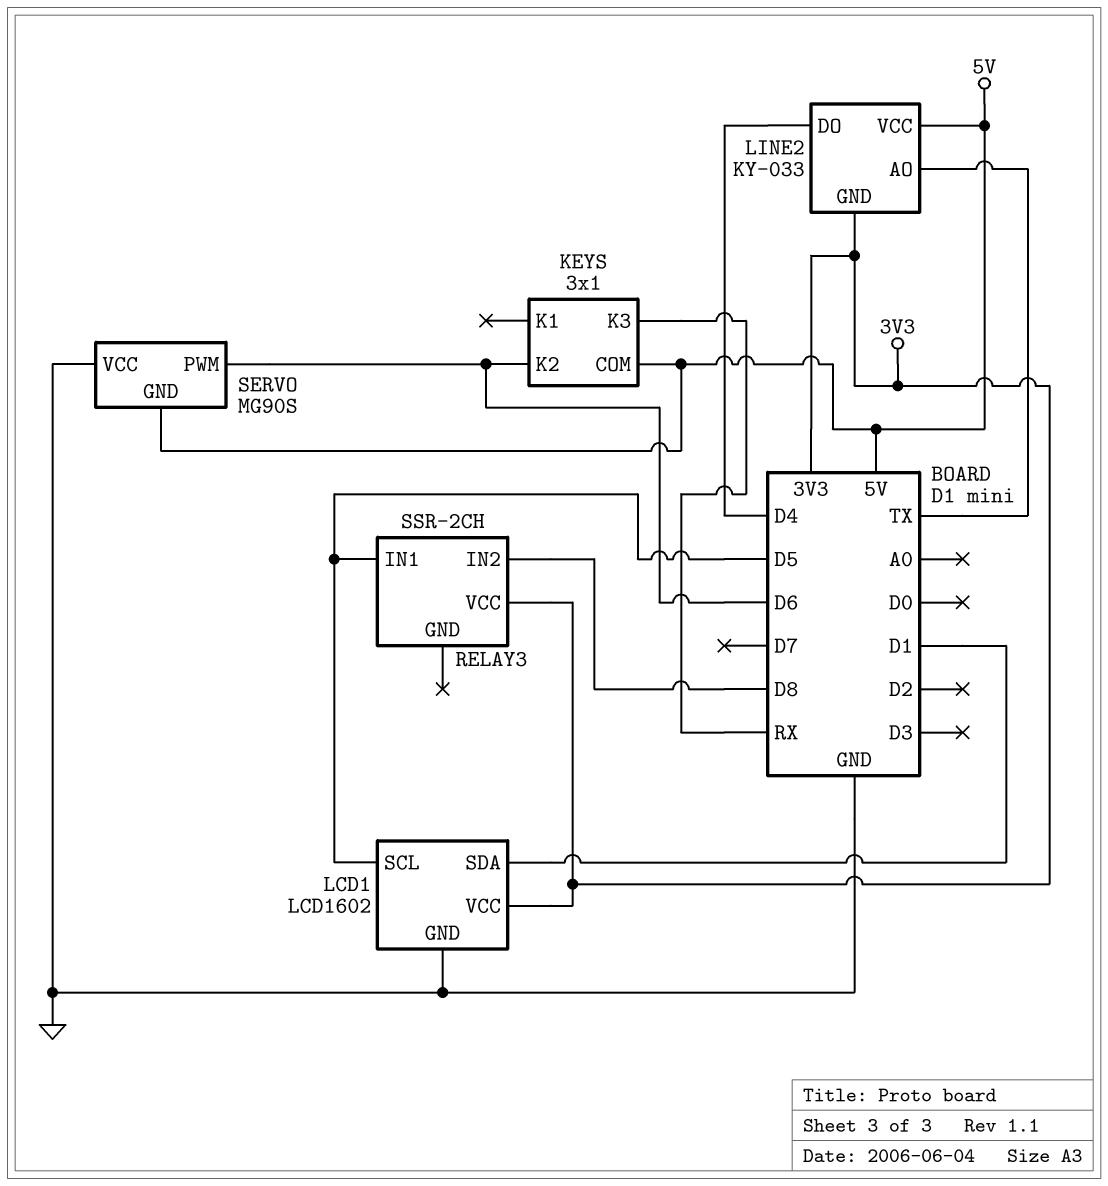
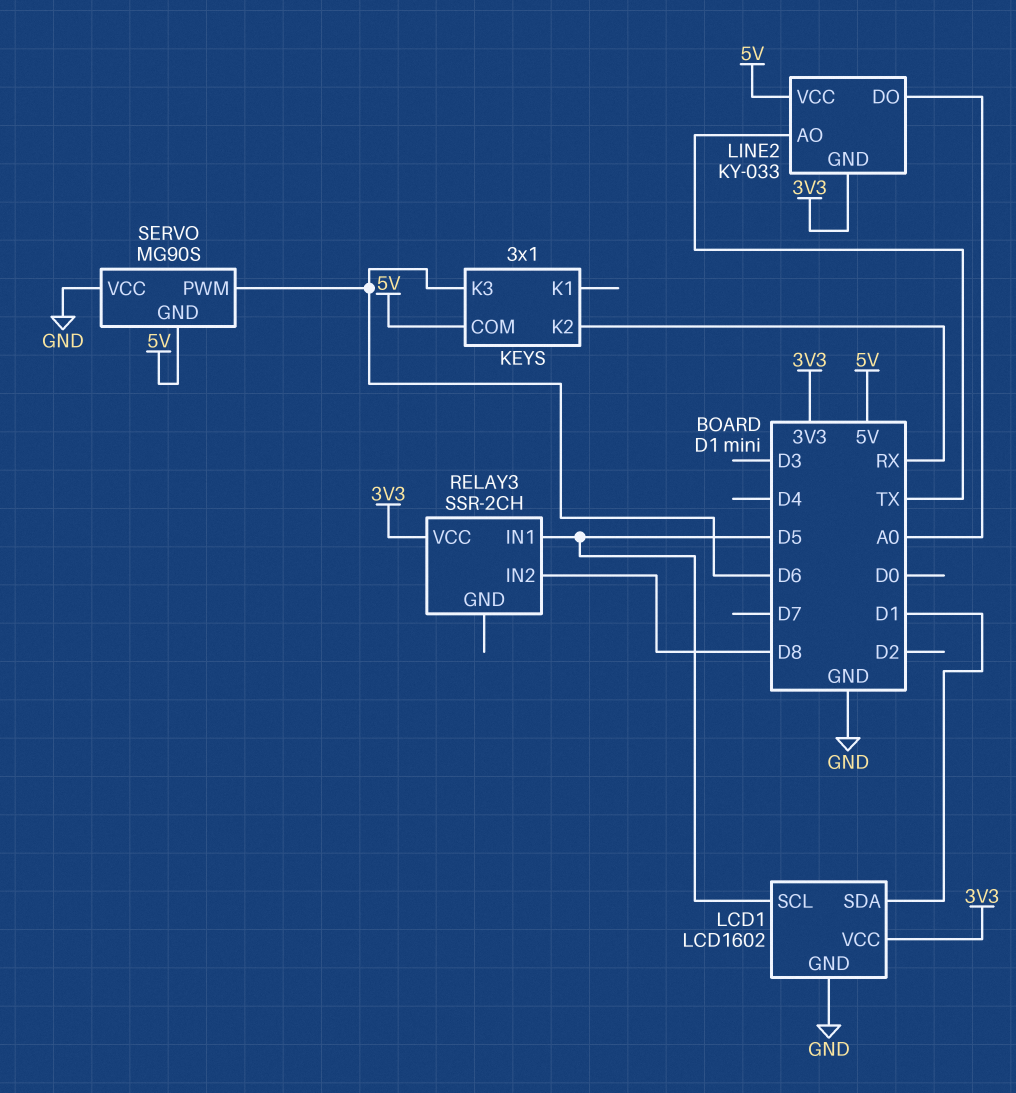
KEYS pin K2: D6 -> RX
KEYS pin K3: RX -> D6
LINE2 pin DO: D4 -> A0

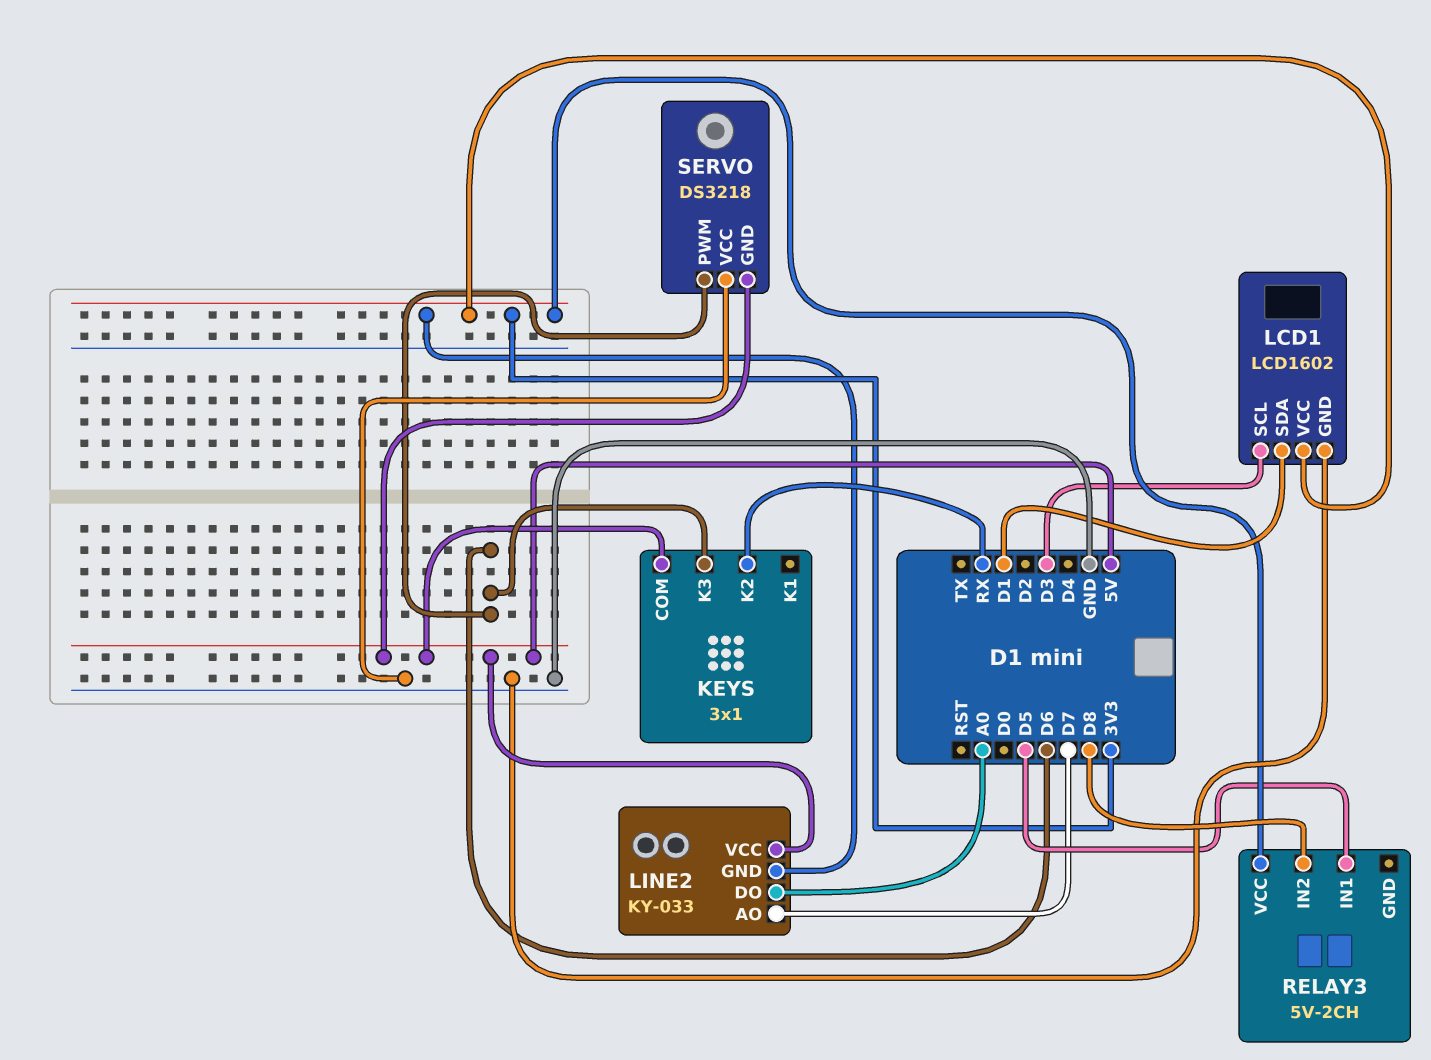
LCD1 pin SCL: D5 -> D3
LINE2 pin AO: TX -> D7
RELAY3: SSR-2CH -> 5V-2CH
SERVO: MG90S -> DS3218

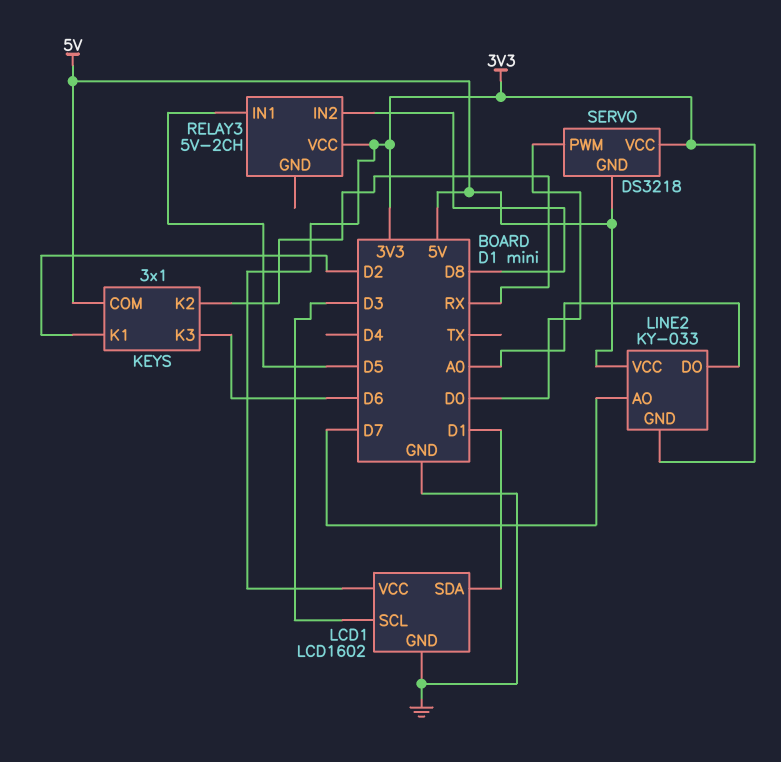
KEYS pin K1: none -> D2
SERVO pin PWM: D6 -> D0
SERVO pin VCC: GND -> 3V3

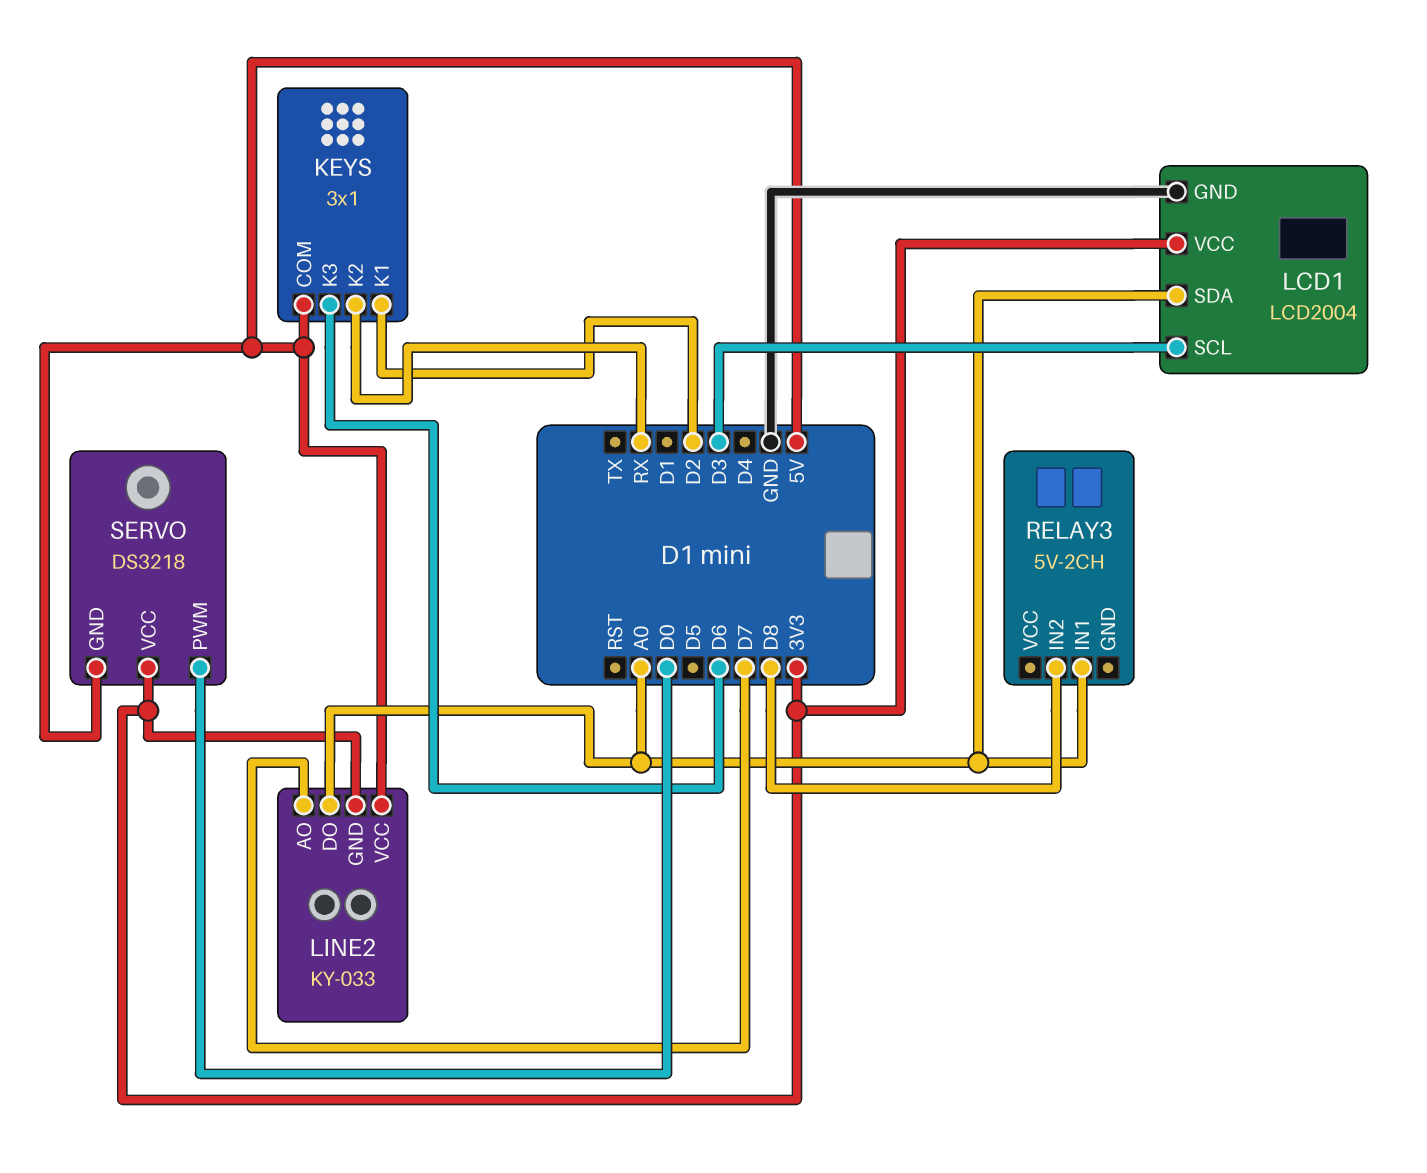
LCD1: LCD1602 -> LCD2004
LCD1 pin SDA: D1 -> A0
RELAY3 pin IN1: D5 -> A0
RELAY3 pin VCC: 3V3 -> none

